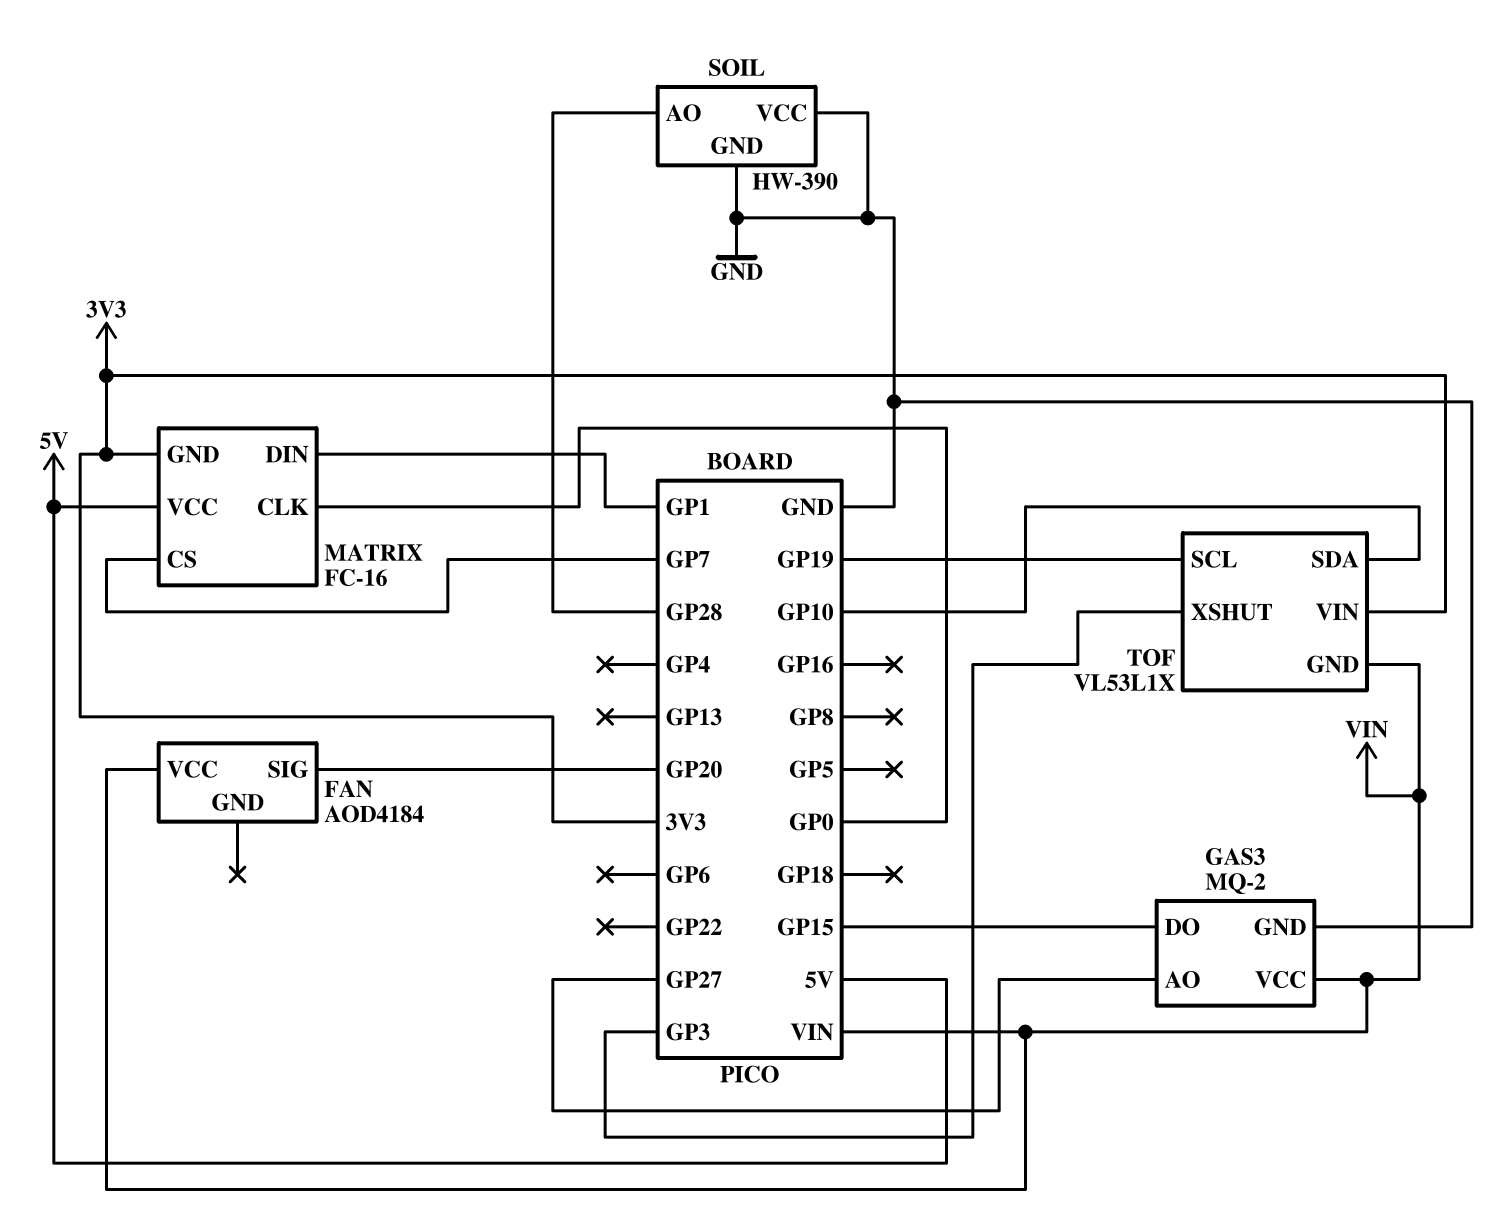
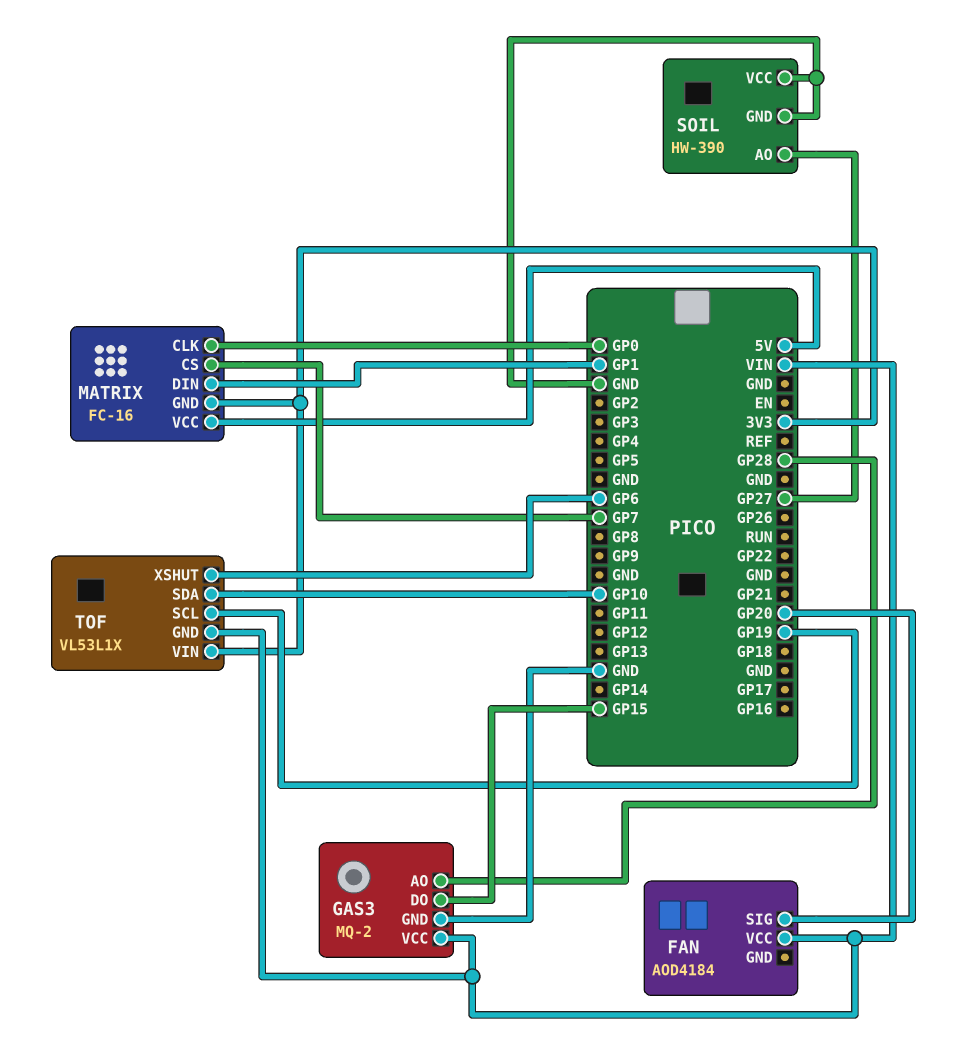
GAS3 pin AO: GP27 -> GP28
SOIL pin AO: GP28 -> GP27
TOF pin XSHUT: GP3 -> GP6

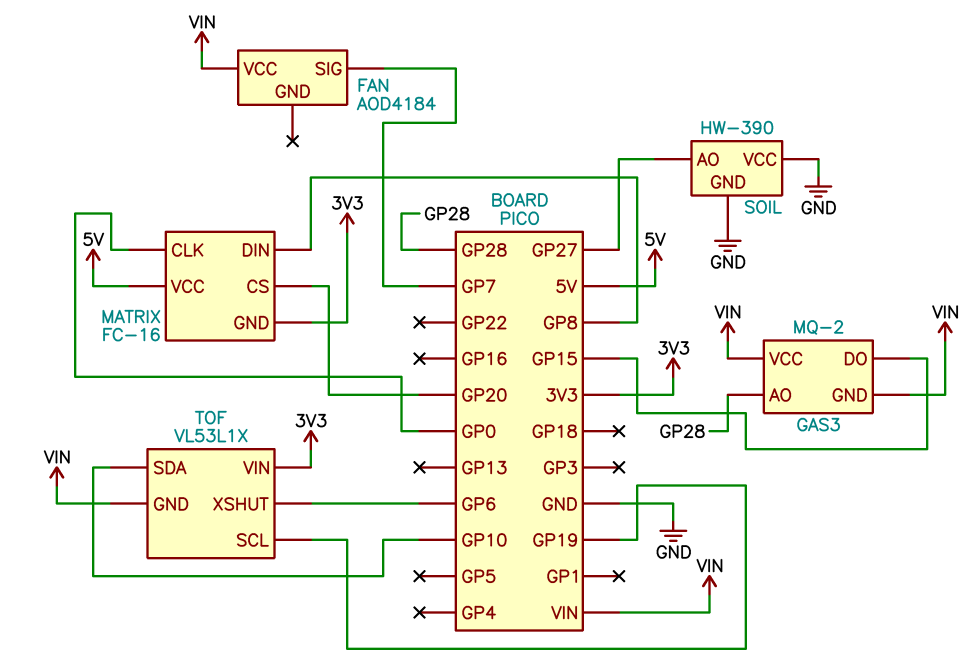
FAN pin SIG: GP20 -> GP7
GAS3 pin GND: GND -> VIN
MATRIX pin CS: GP7 -> GP20
MATRIX pin DIN: GP1 -> GP8

